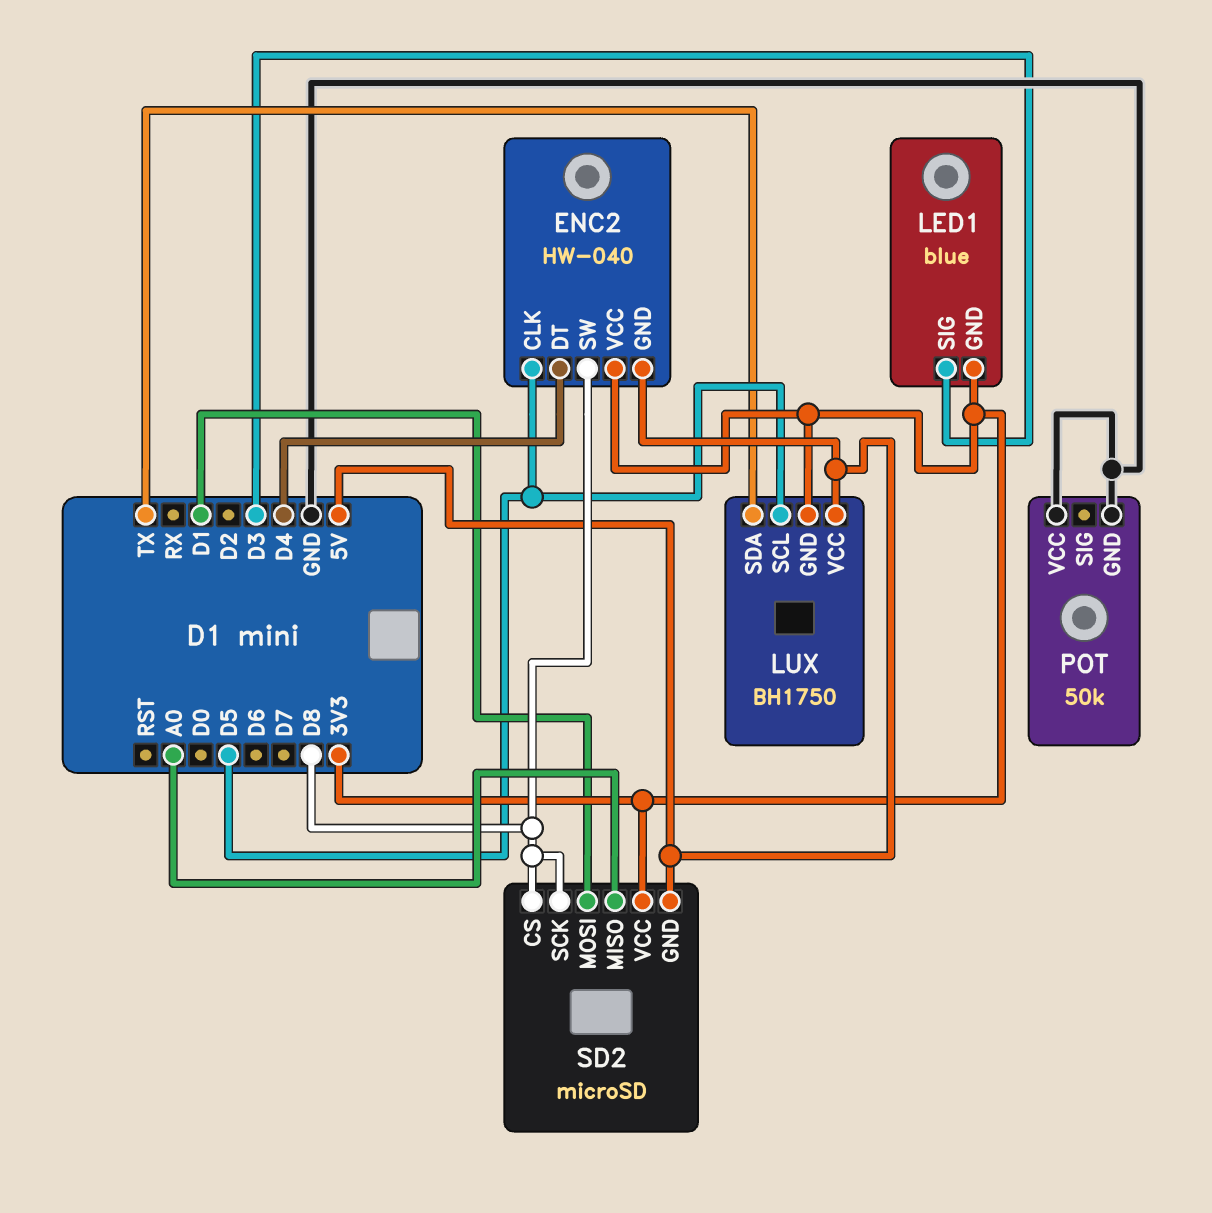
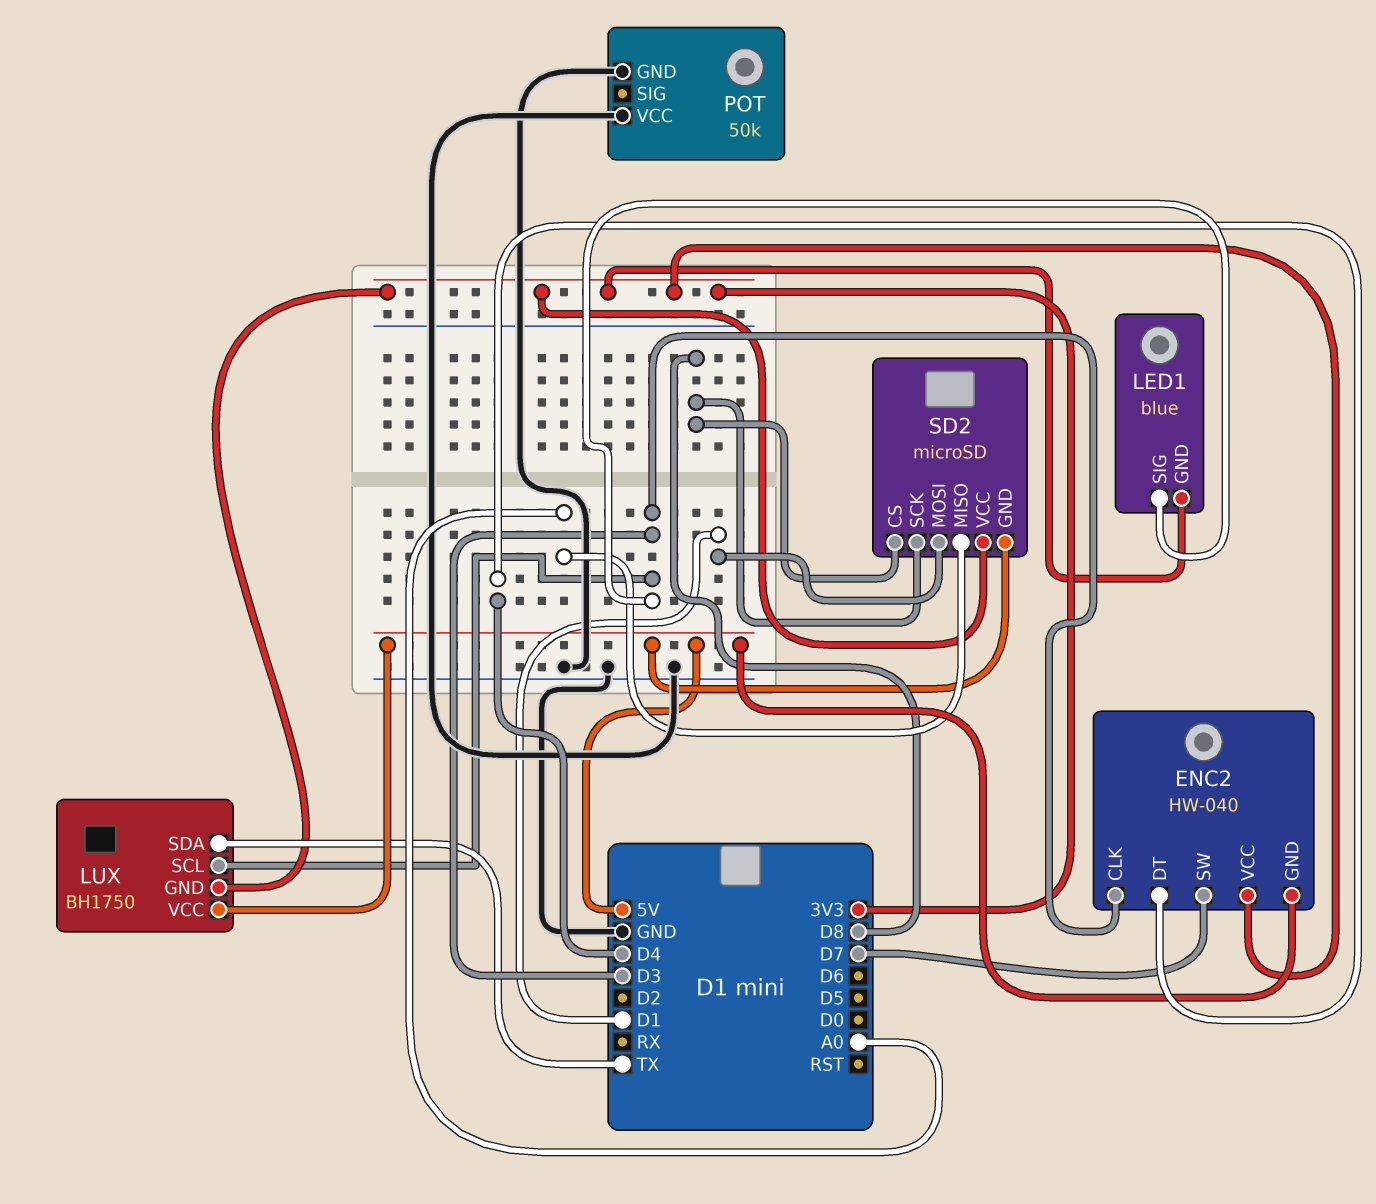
ENC2 pin CLK: D5 -> D3
ENC2 pin SW: D8 -> D7
LUX pin SCL: D5 -> D3

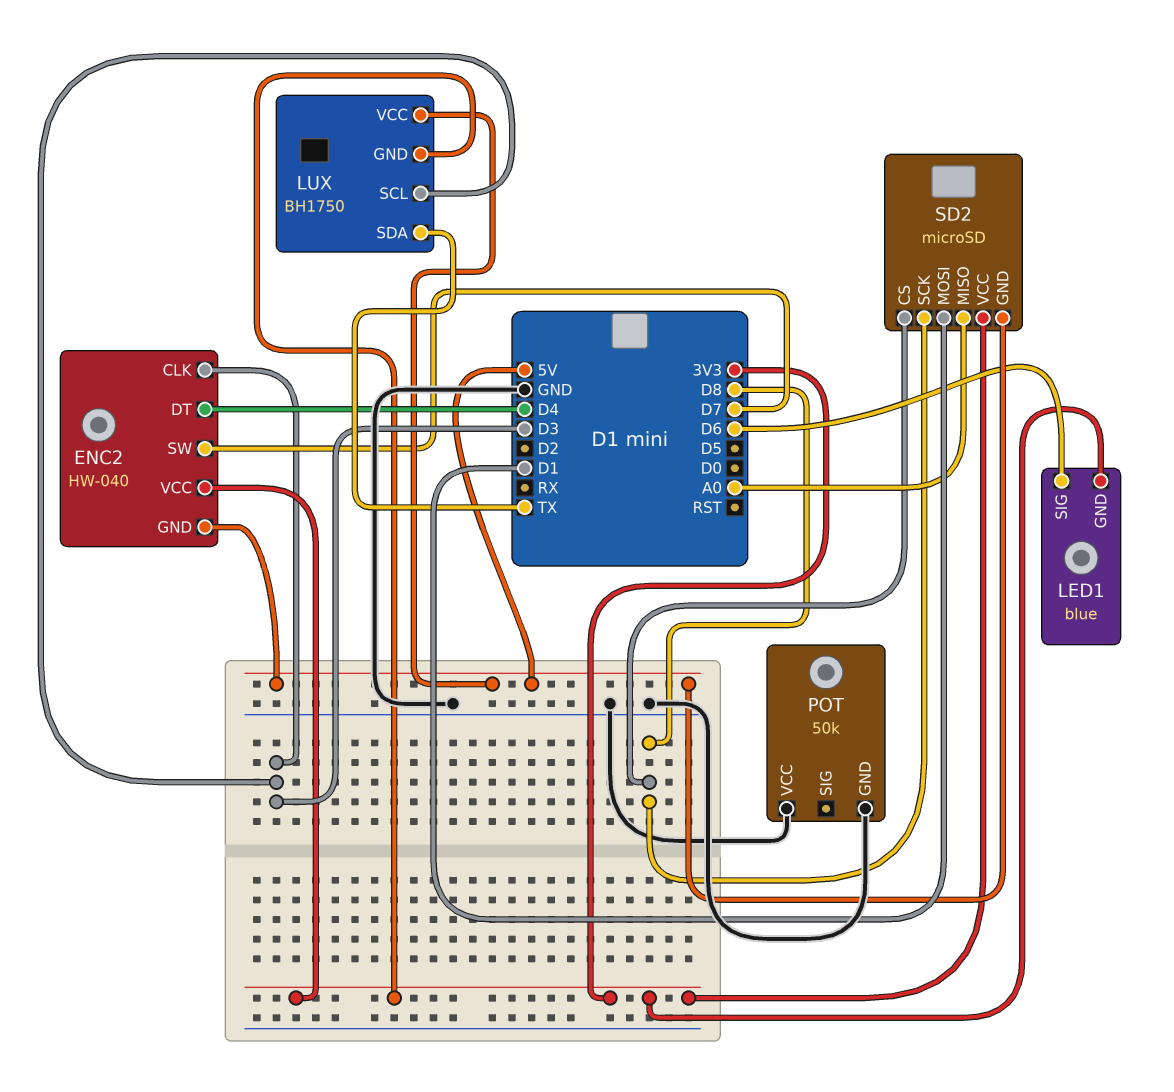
LED1 pin SIG: D3 -> D6

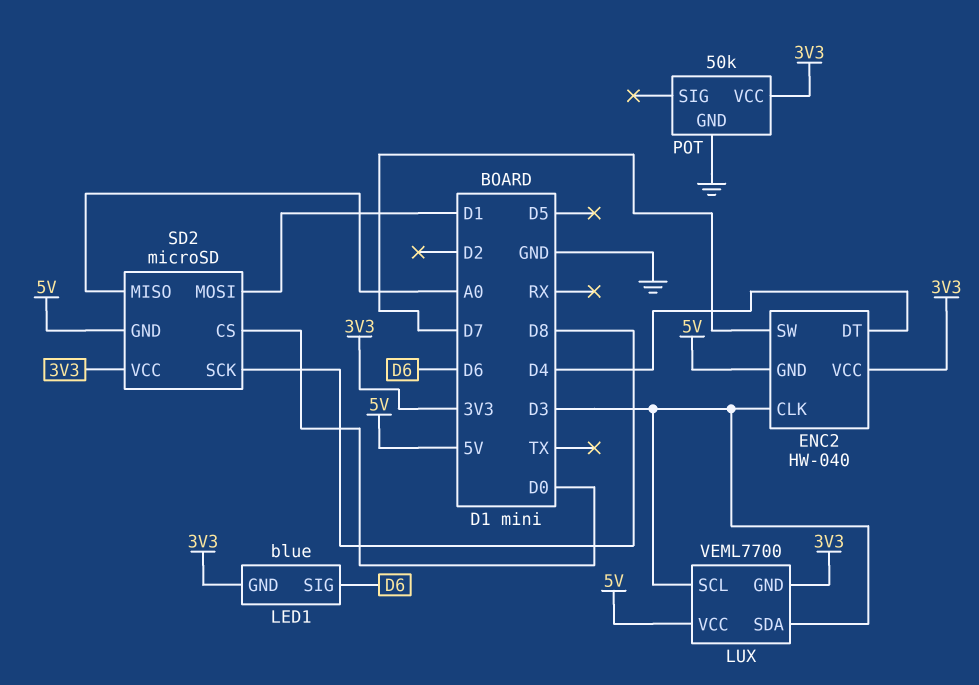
LUX: BH1750 -> VEML7700
LUX pin SDA: TX -> D3
POT pin VCC: GND -> 3V3
SD2 pin CS: D8 -> D0

